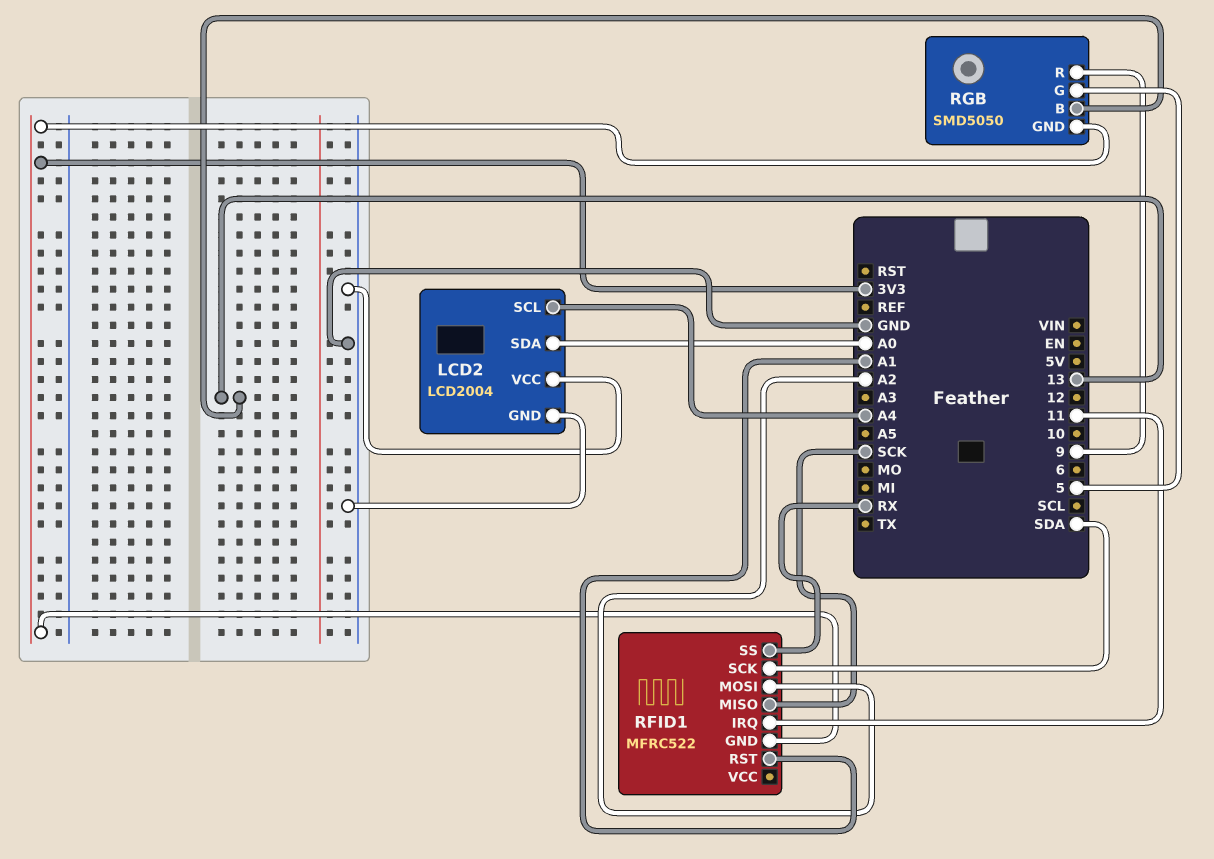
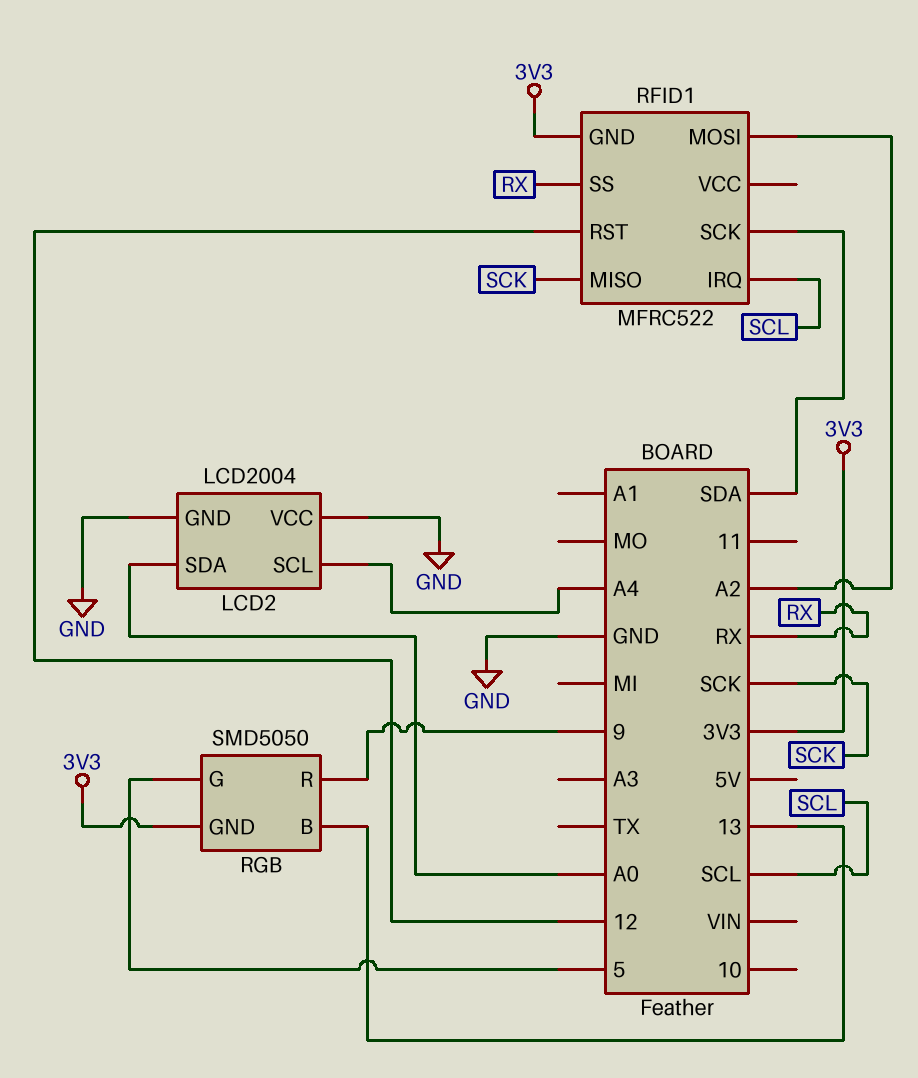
RFID1 pin IRQ: 11 -> SCL
RFID1 pin RST: A1 -> 12

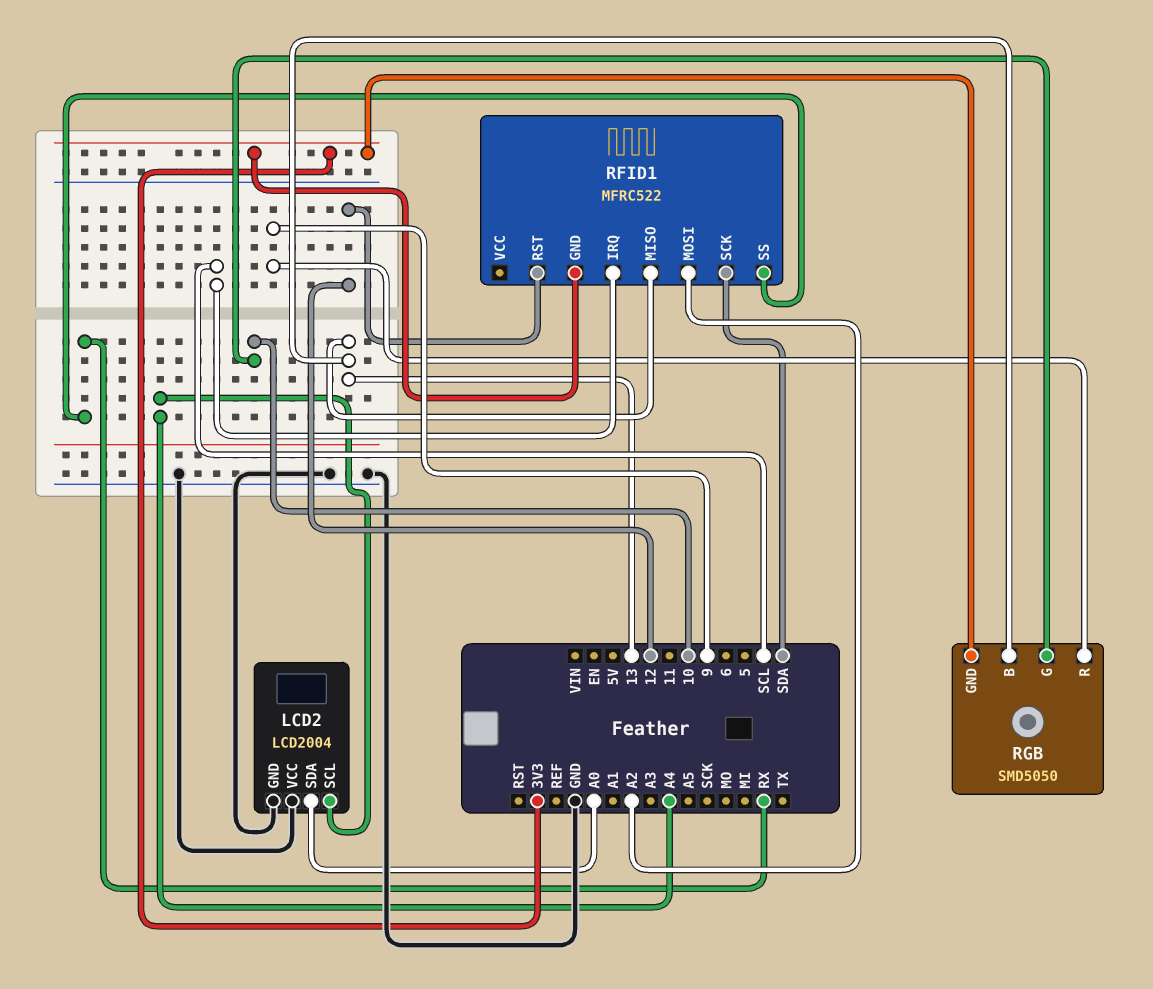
RFID1 pin MISO: SCK -> 13
RGB pin G: 5 -> 10

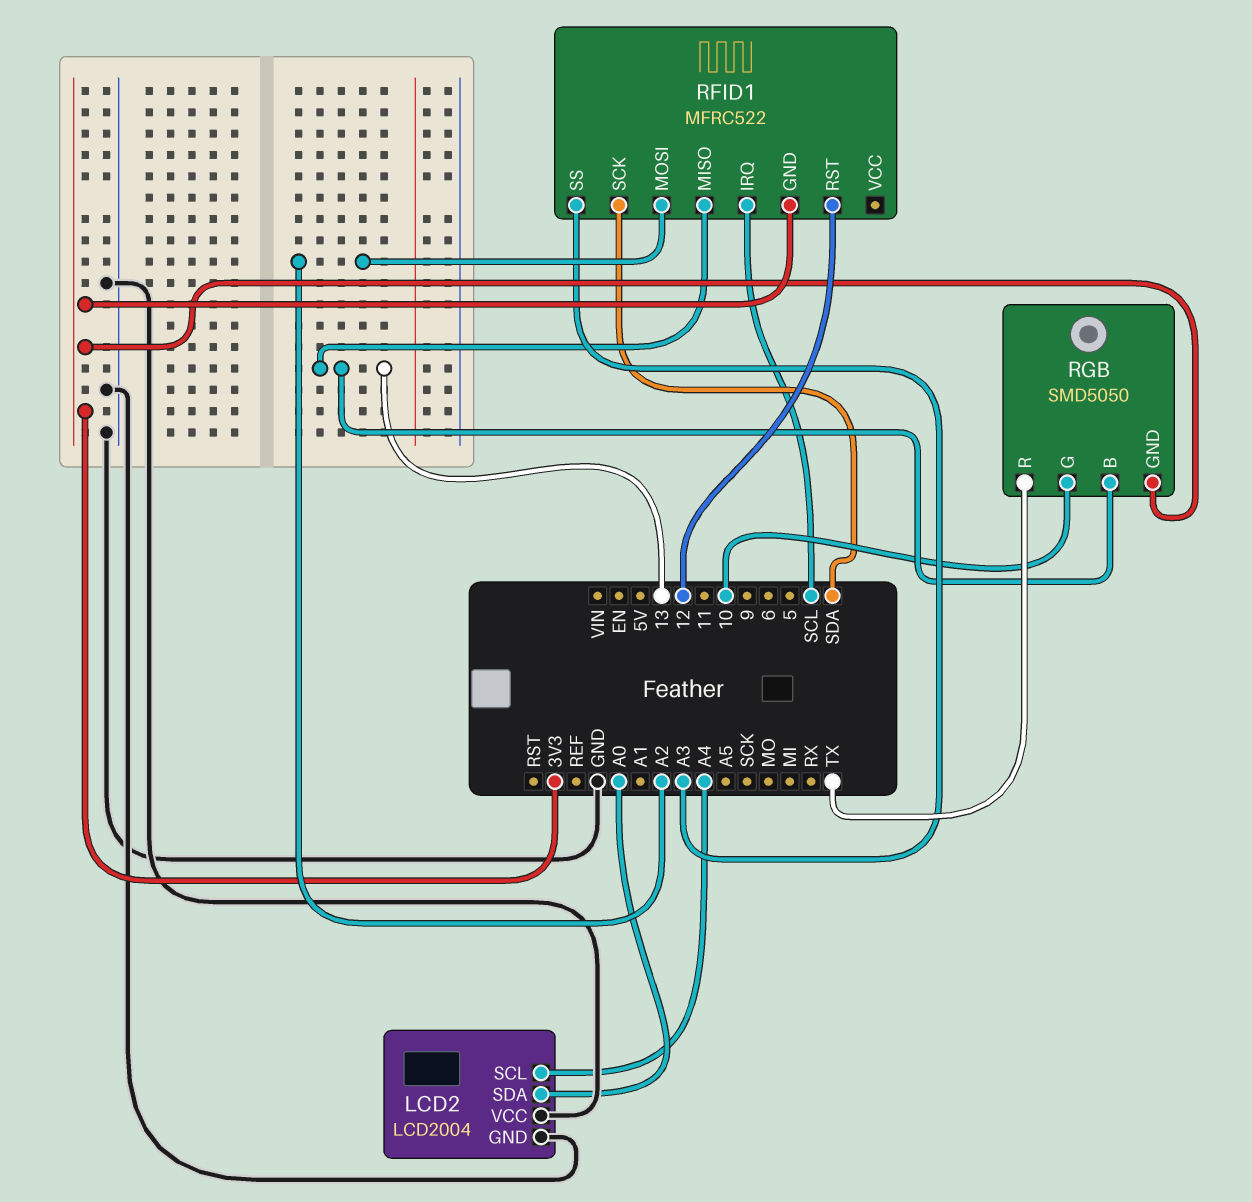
RFID1 pin SS: RX -> A3
RGB pin R: 9 -> TX

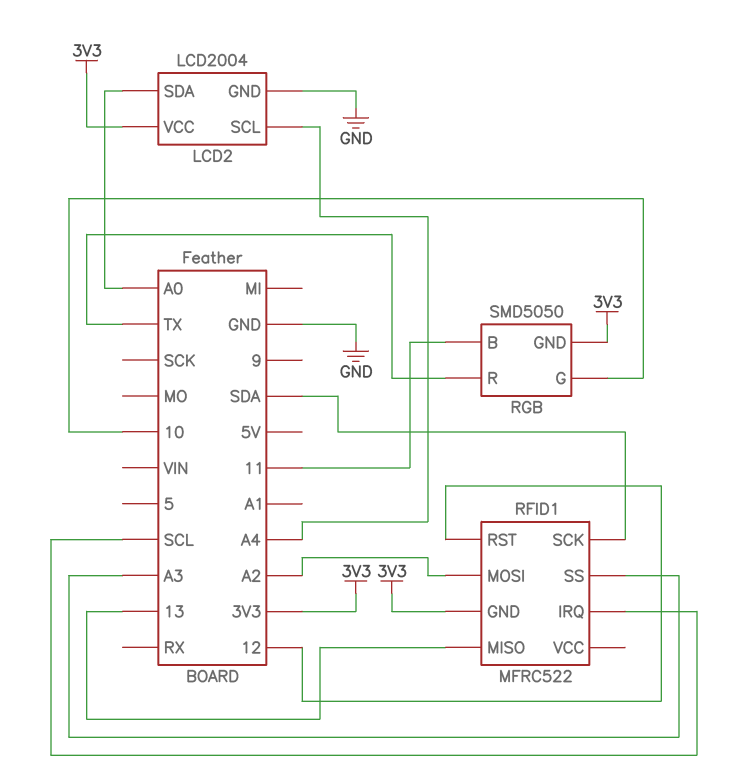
LCD2 pin VCC: GND -> 3V3
RGB pin B: 13 -> 11

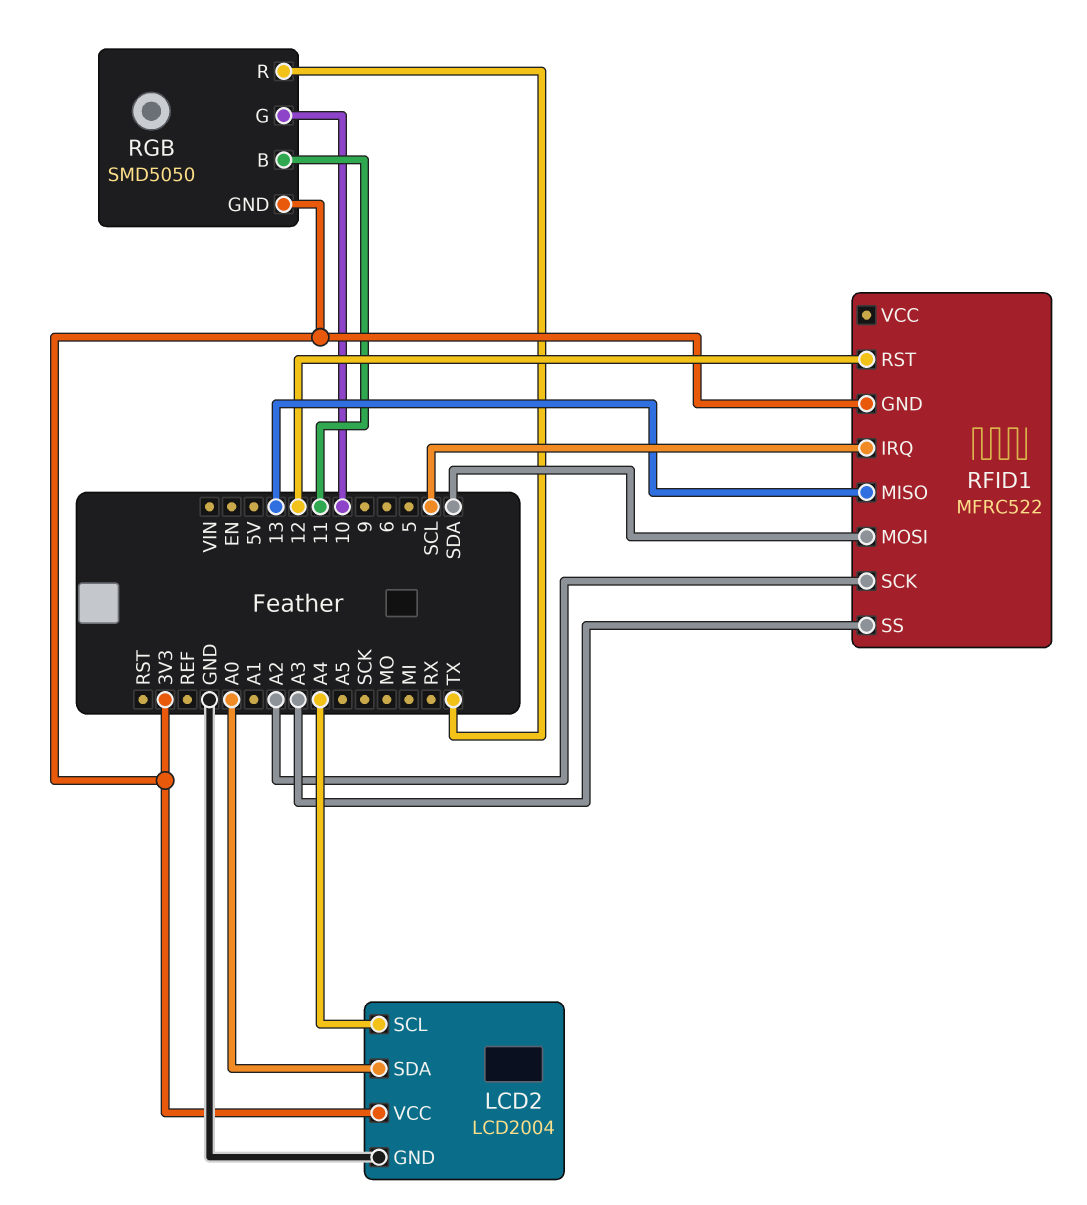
RFID1 pin MOSI: A2 -> SDA
RFID1 pin SCK: SDA -> A2

